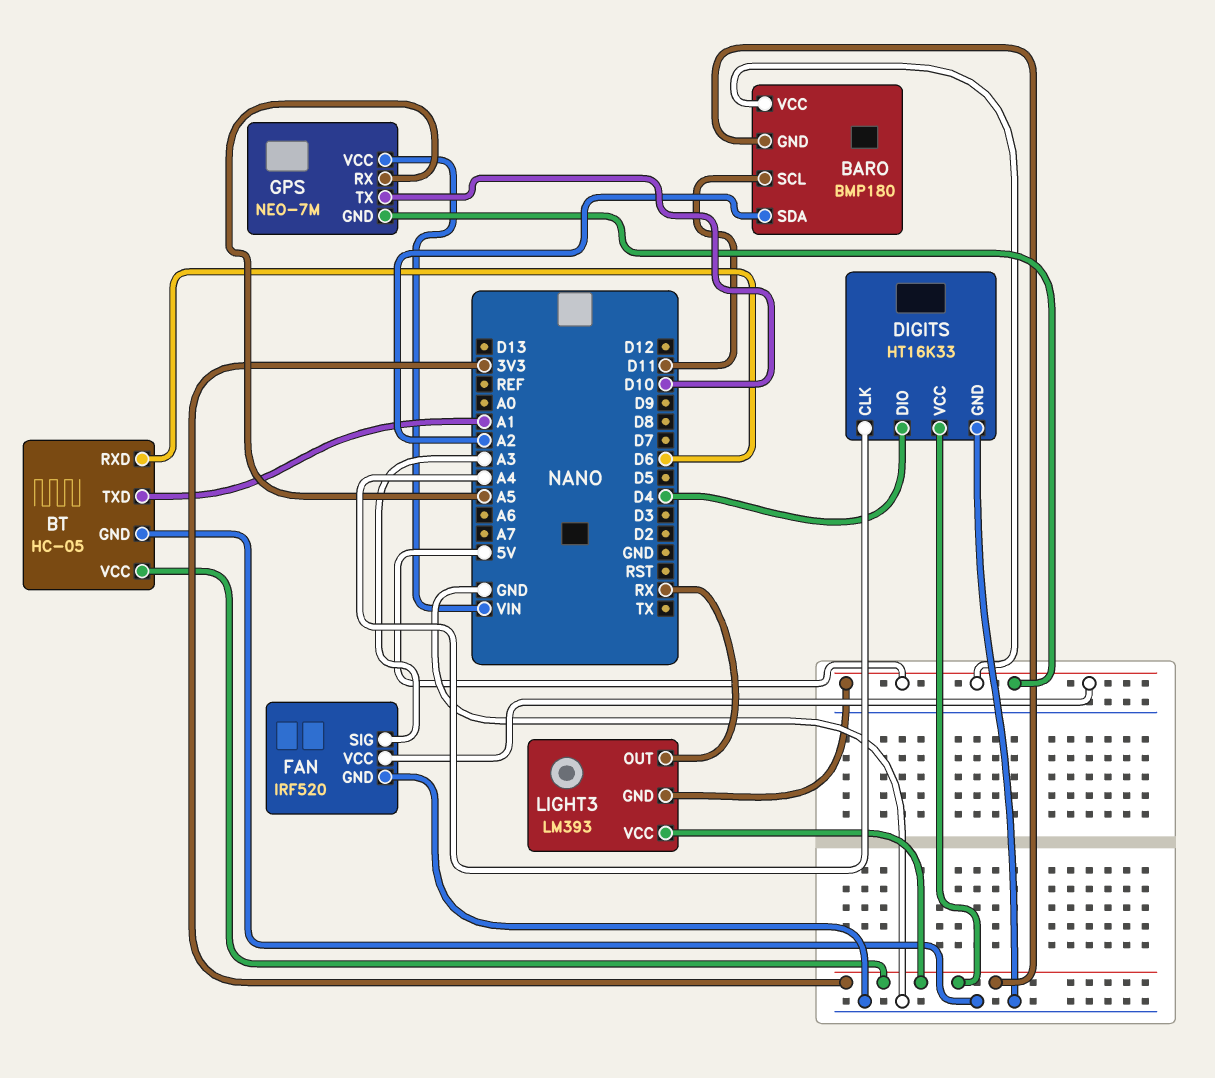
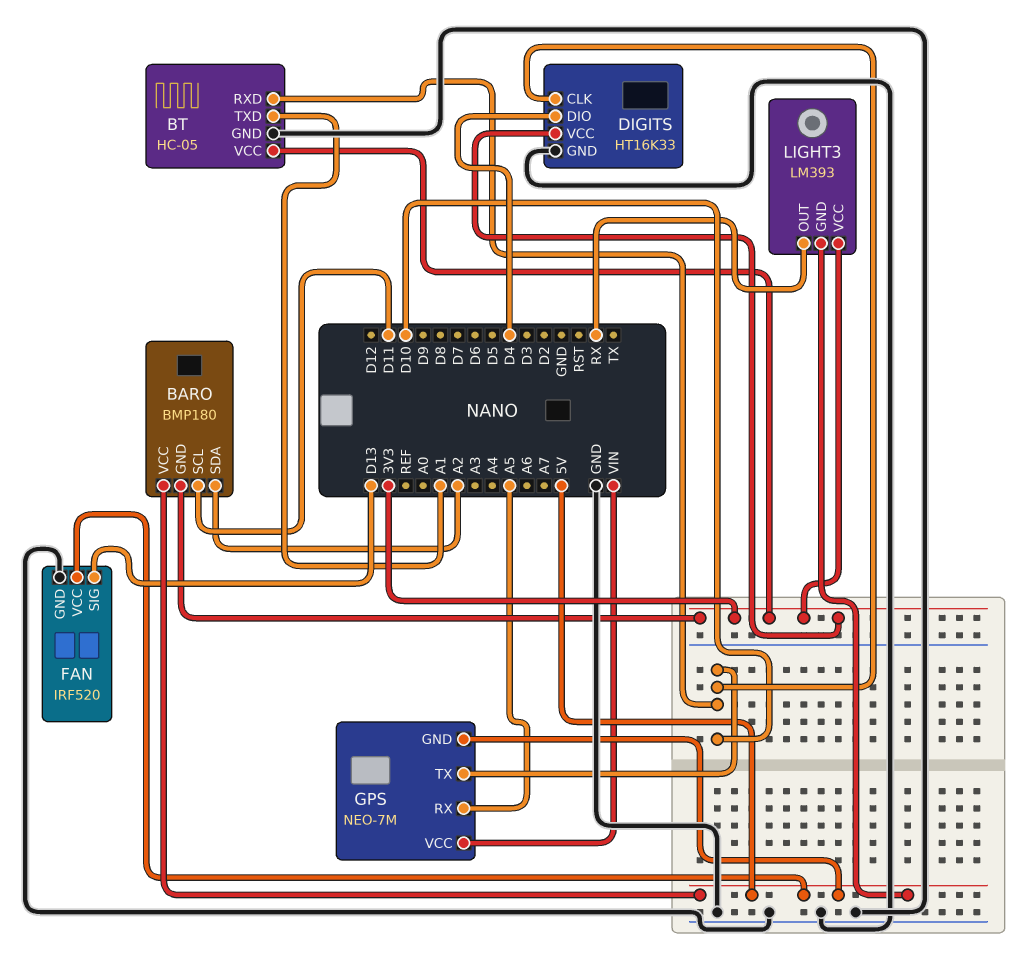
BT pin RXD: D6 -> D10
DIGITS pin CLK: A4 -> D10
FAN pin SIG: A3 -> D13

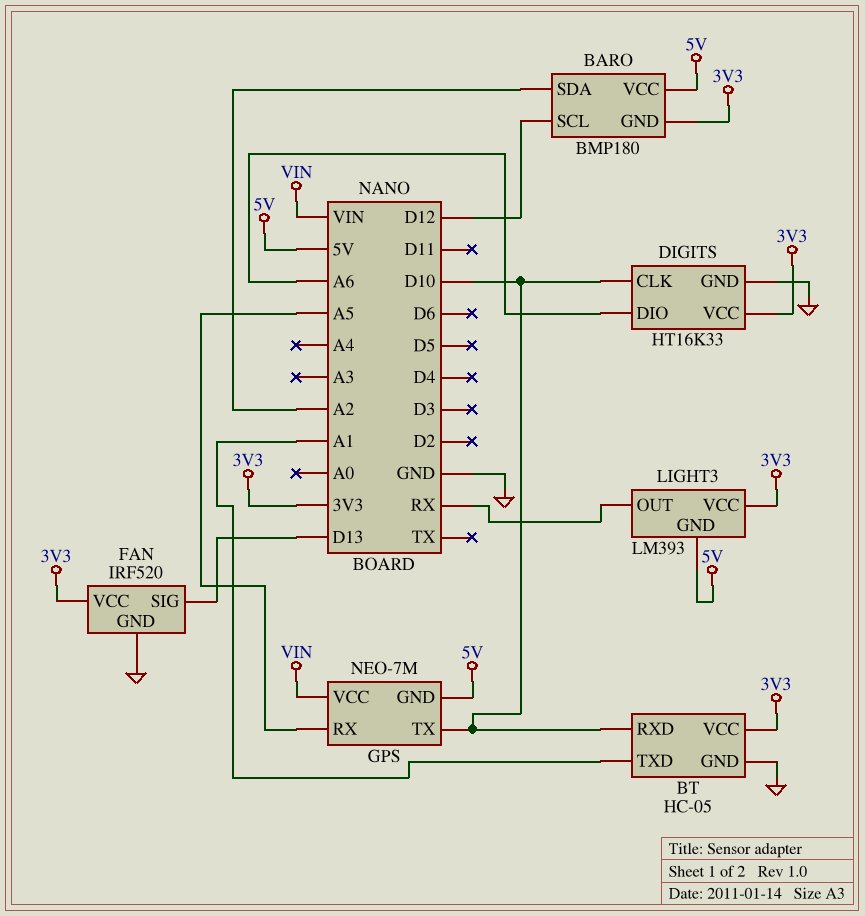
BARO pin SCL: D11 -> D12
DIGITS pin DIO: D4 -> A6
FAN pin VCC: 5V -> 3V3

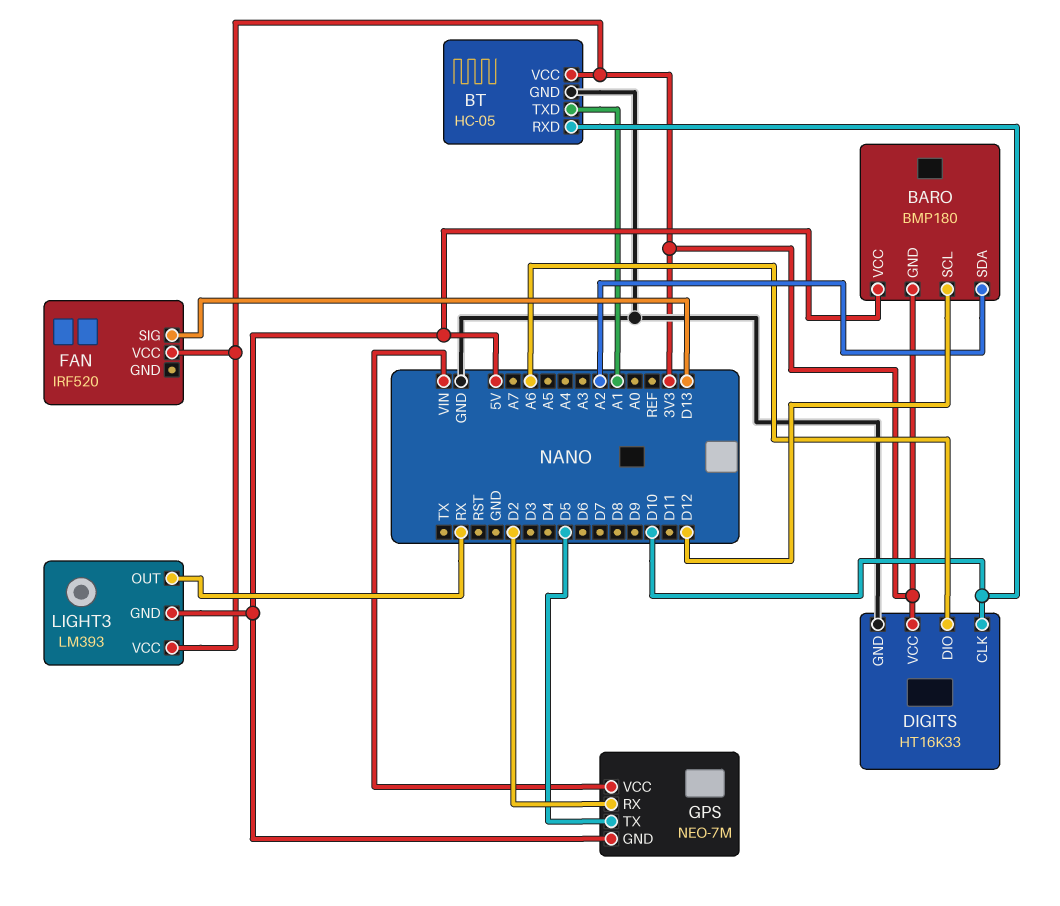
FAN pin GND: GND -> none
GPS pin RX: A5 -> D2
GPS pin TX: D10 -> D5

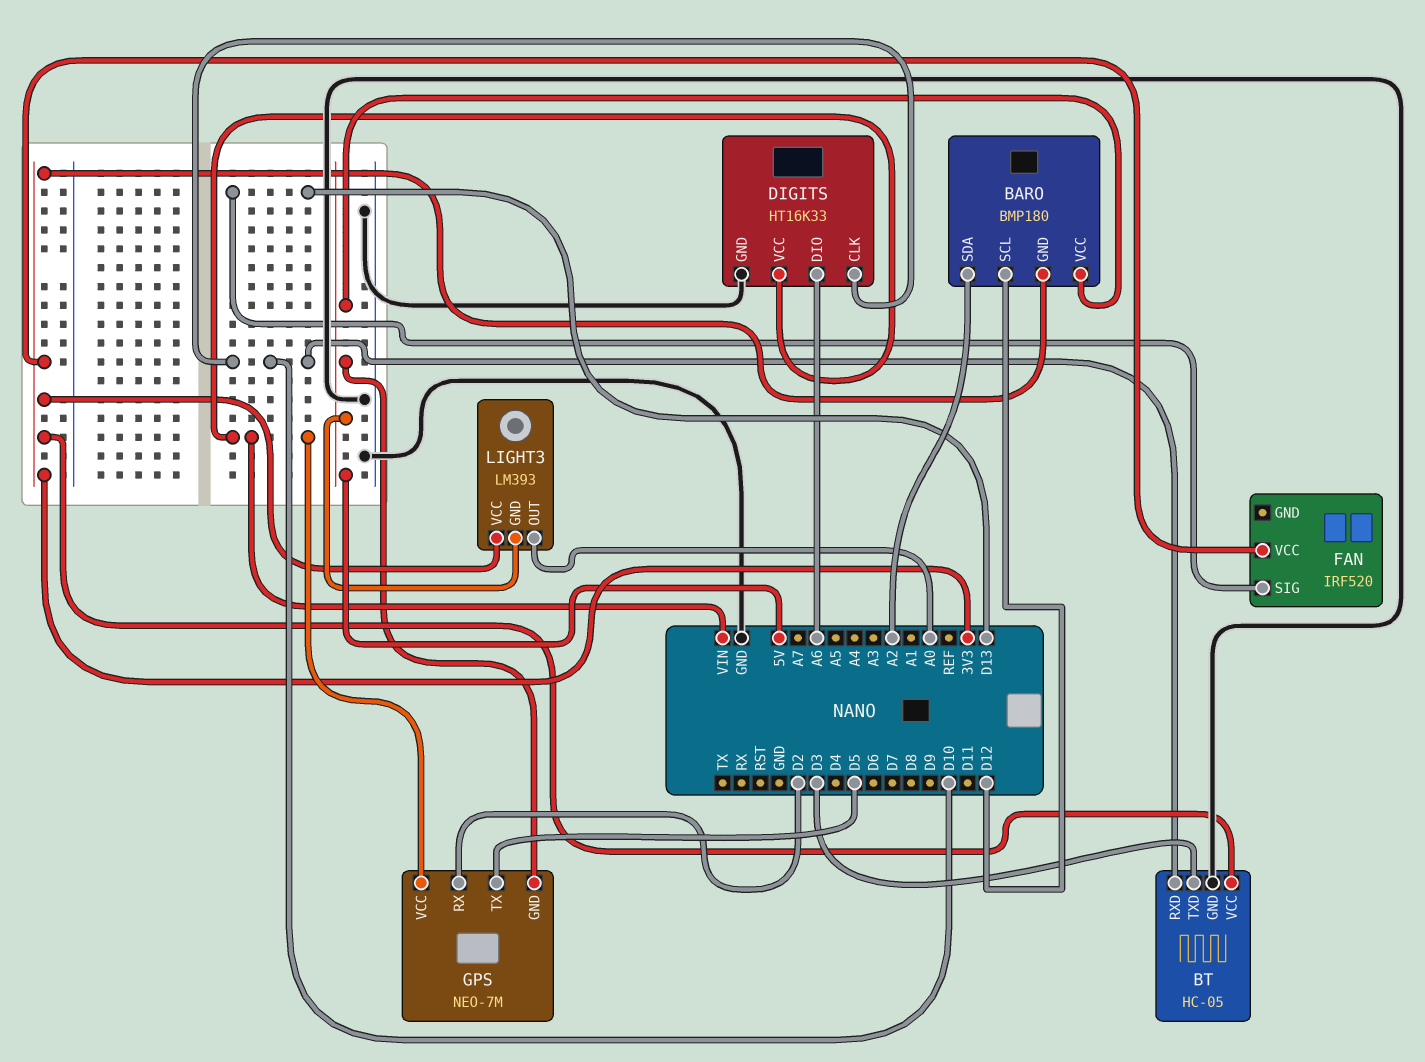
BT pin TXD: A1 -> D3
DIGITS pin VCC: 3V3 -> VIN
LIGHT3 pin OUT: RX -> A0

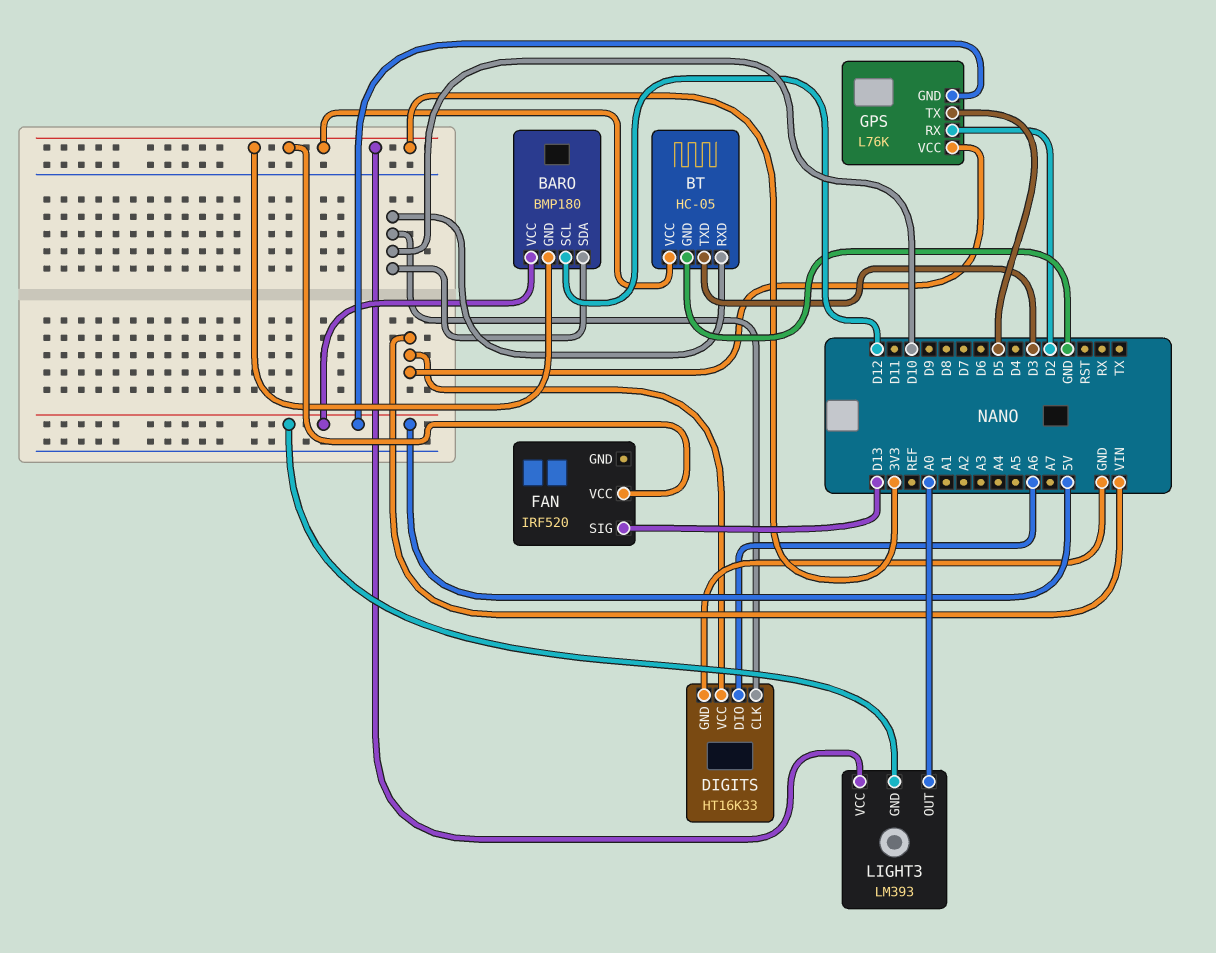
BARO pin SDA: A2 -> D10
GPS: NEO-7M -> L76K

